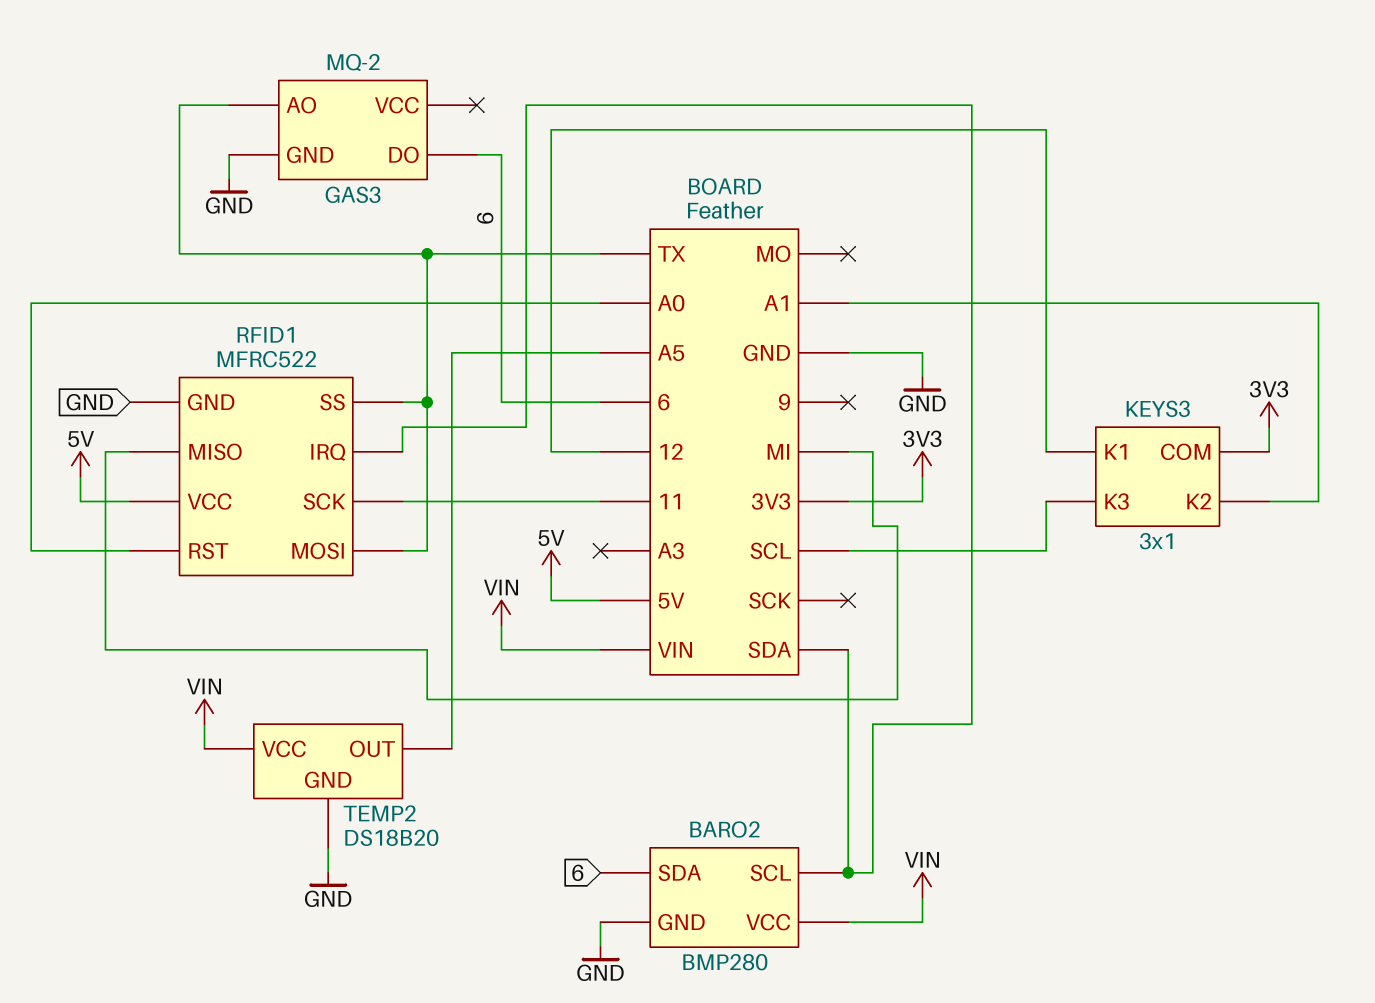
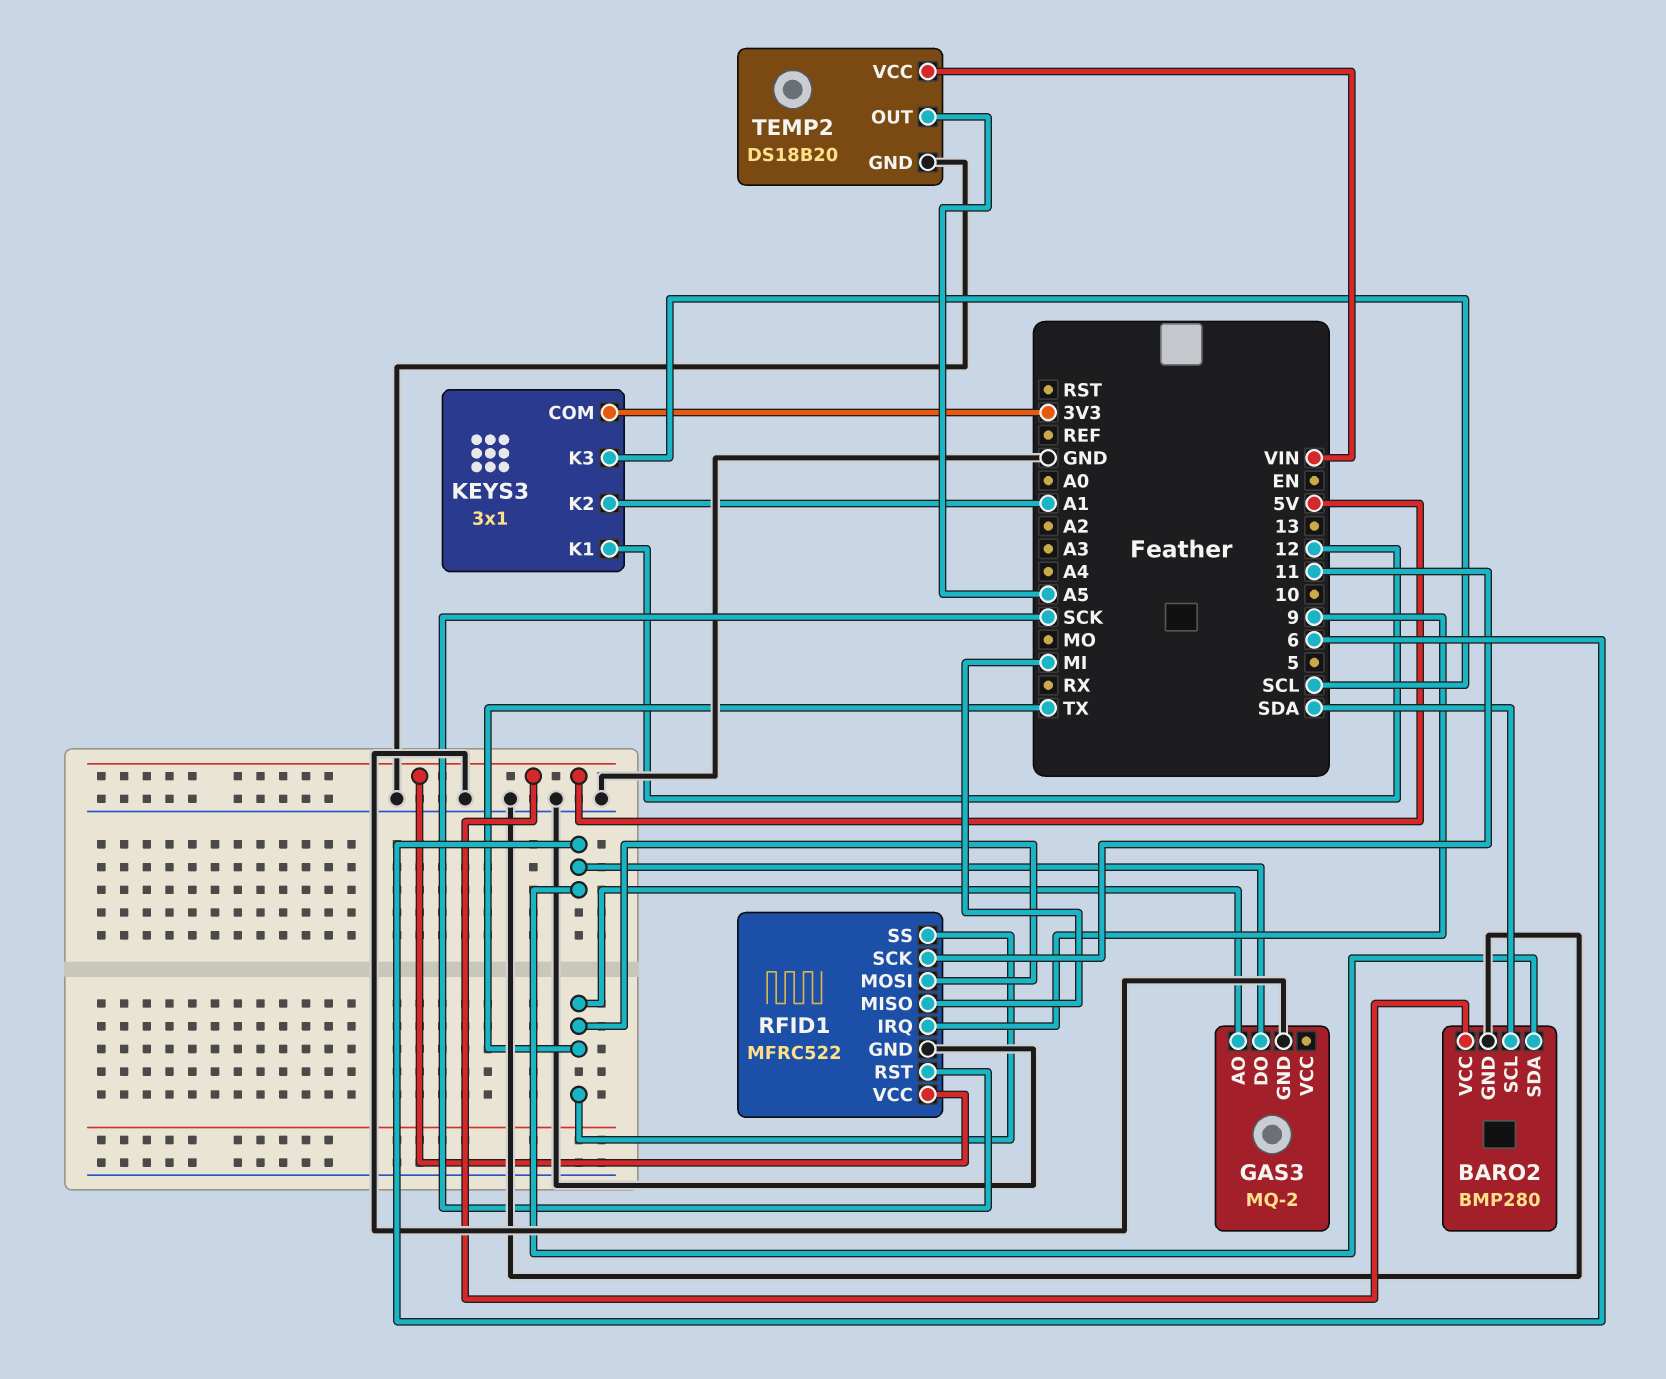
BARO2 pin VCC: VIN -> 5V
RFID1 pin IRQ: SDA -> 9
RFID1 pin RST: A0 -> SCK

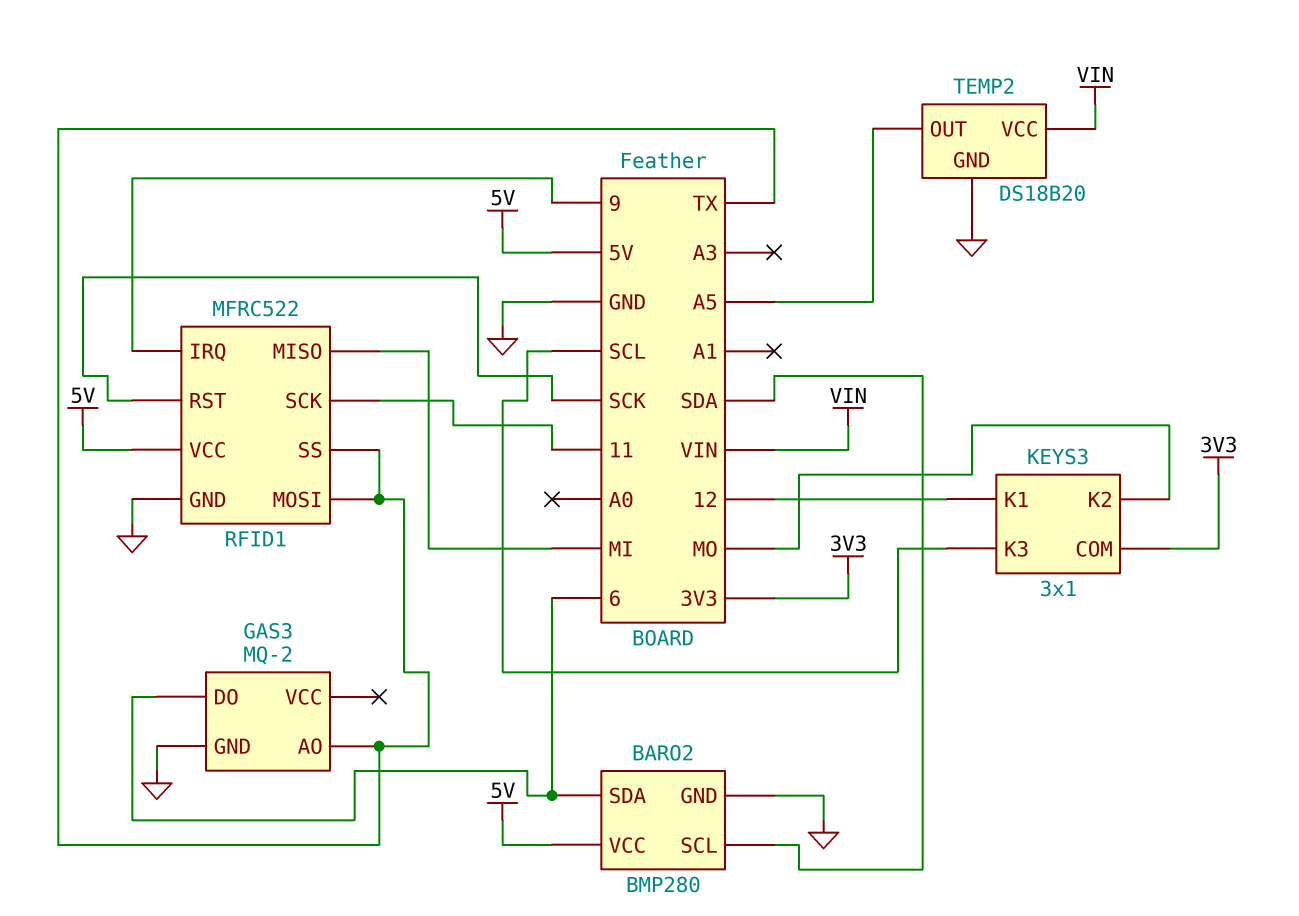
KEYS3 pin K2: A1 -> MO

